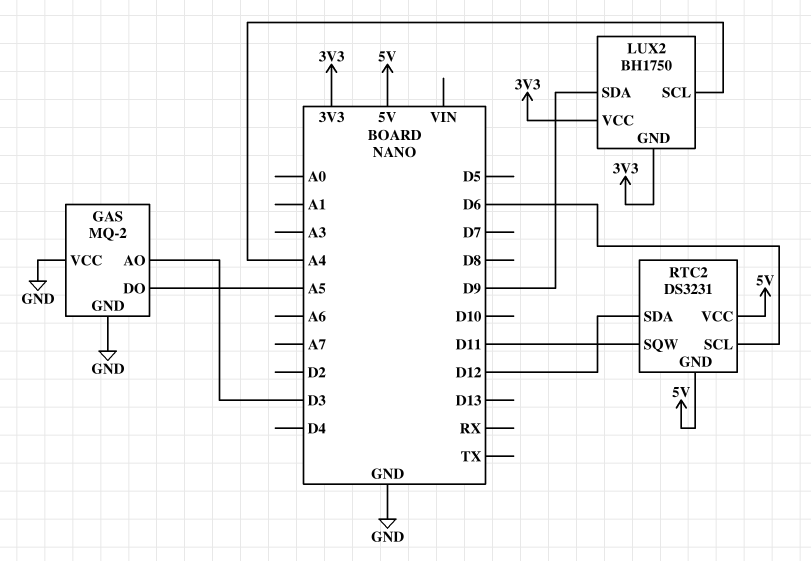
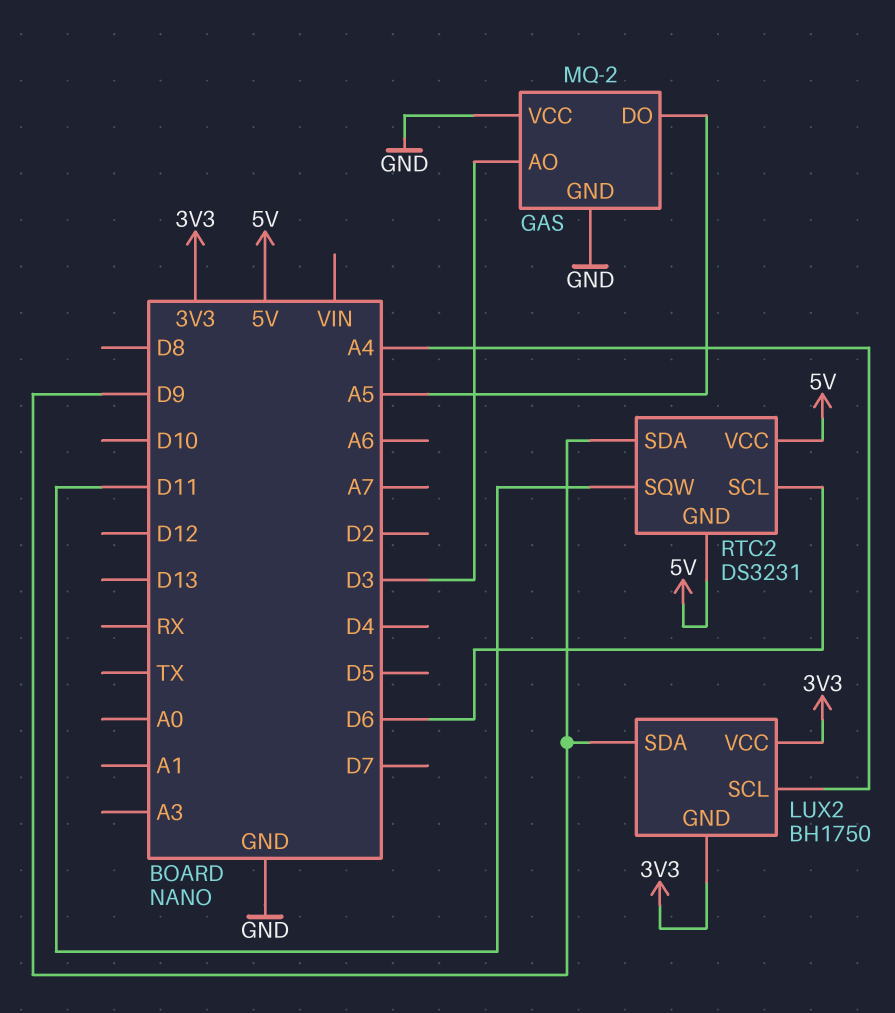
RTC2 pin SDA: D12 -> D9

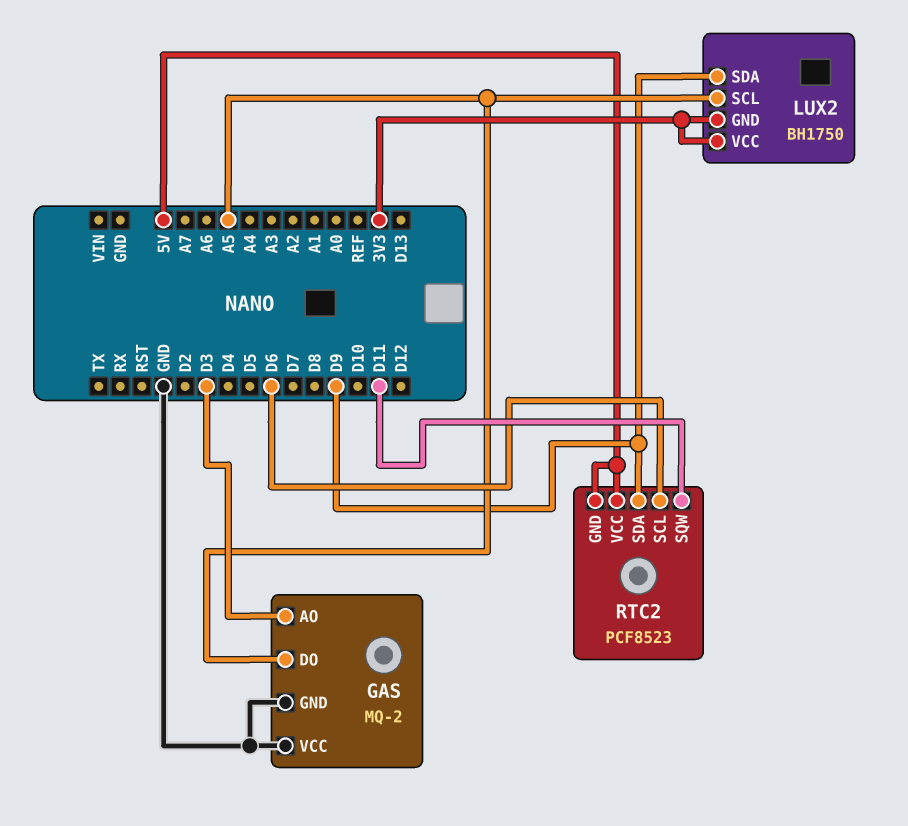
LUX2 pin SCL: A4 -> A5
RTC2: DS3231 -> PCF8523

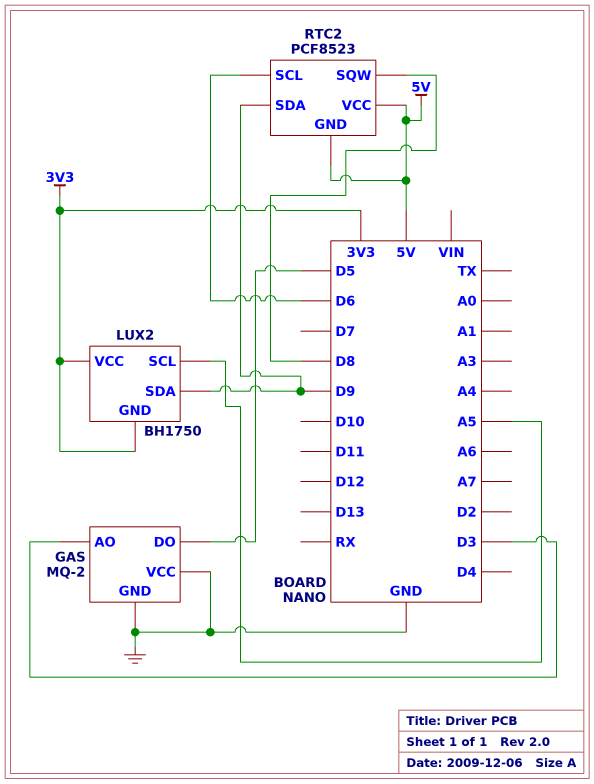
GAS pin DO: A5 -> D5
RTC2 pin SQW: D11 -> D8

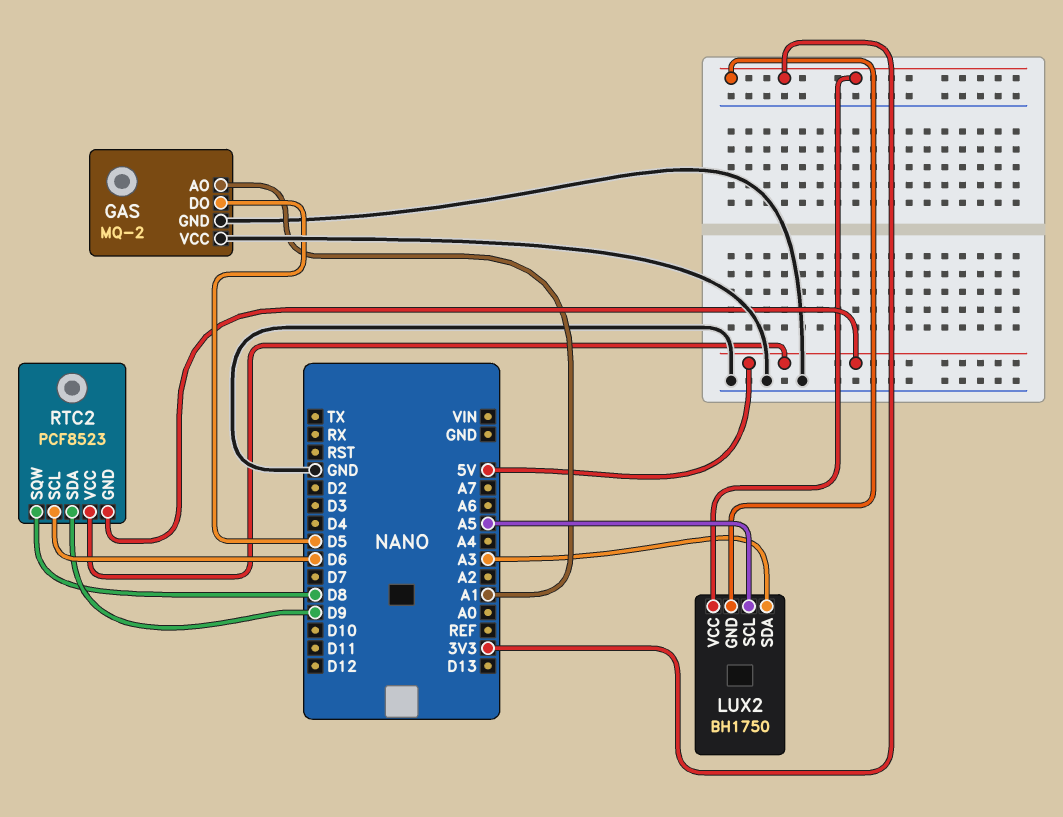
GAS pin AO: D3 -> A1
LUX2 pin SDA: D9 -> A3

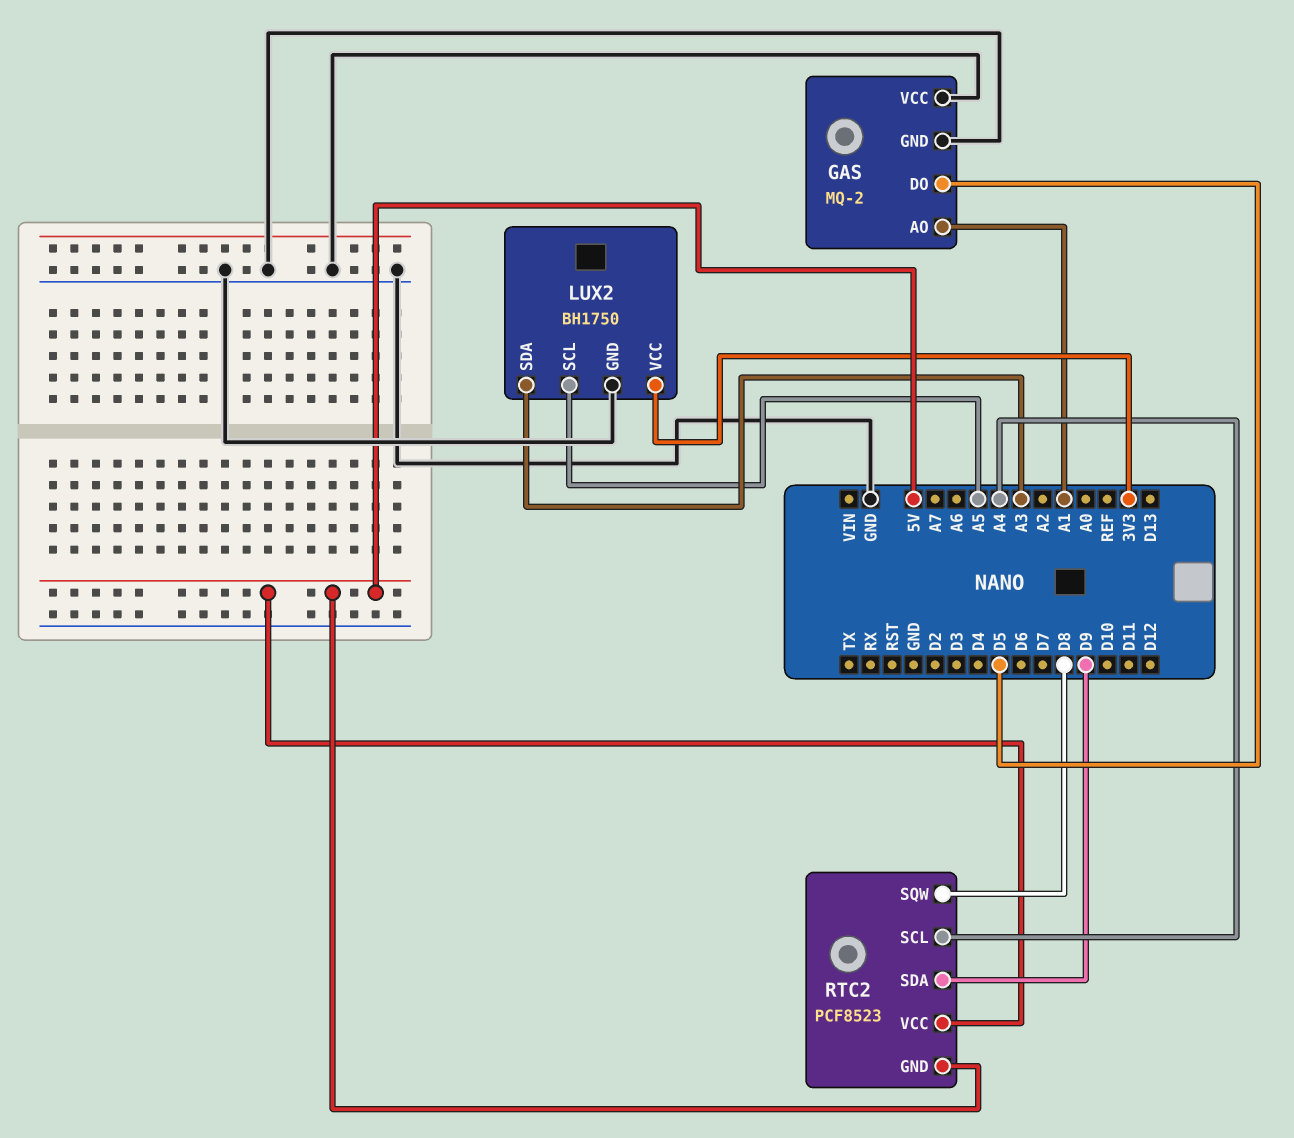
LUX2 pin GND: 3V3 -> GND
RTC2 pin SCL: D6 -> A4

